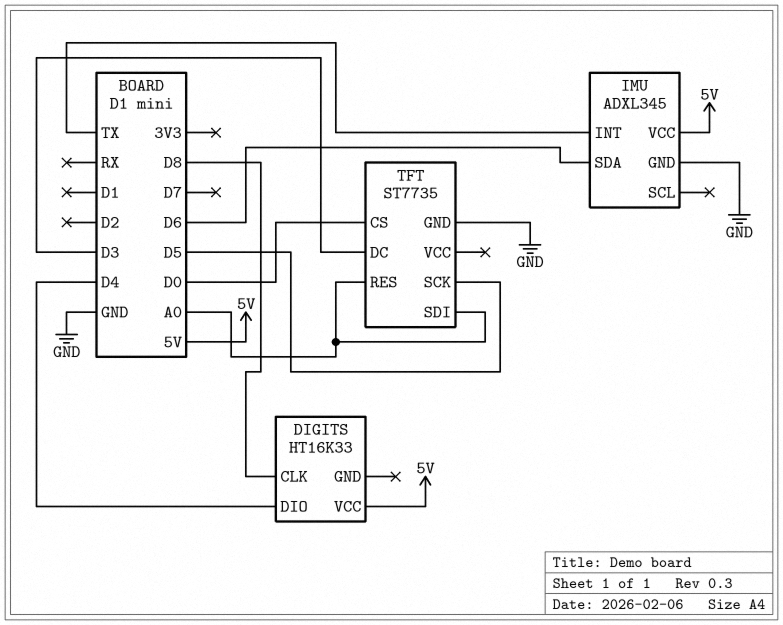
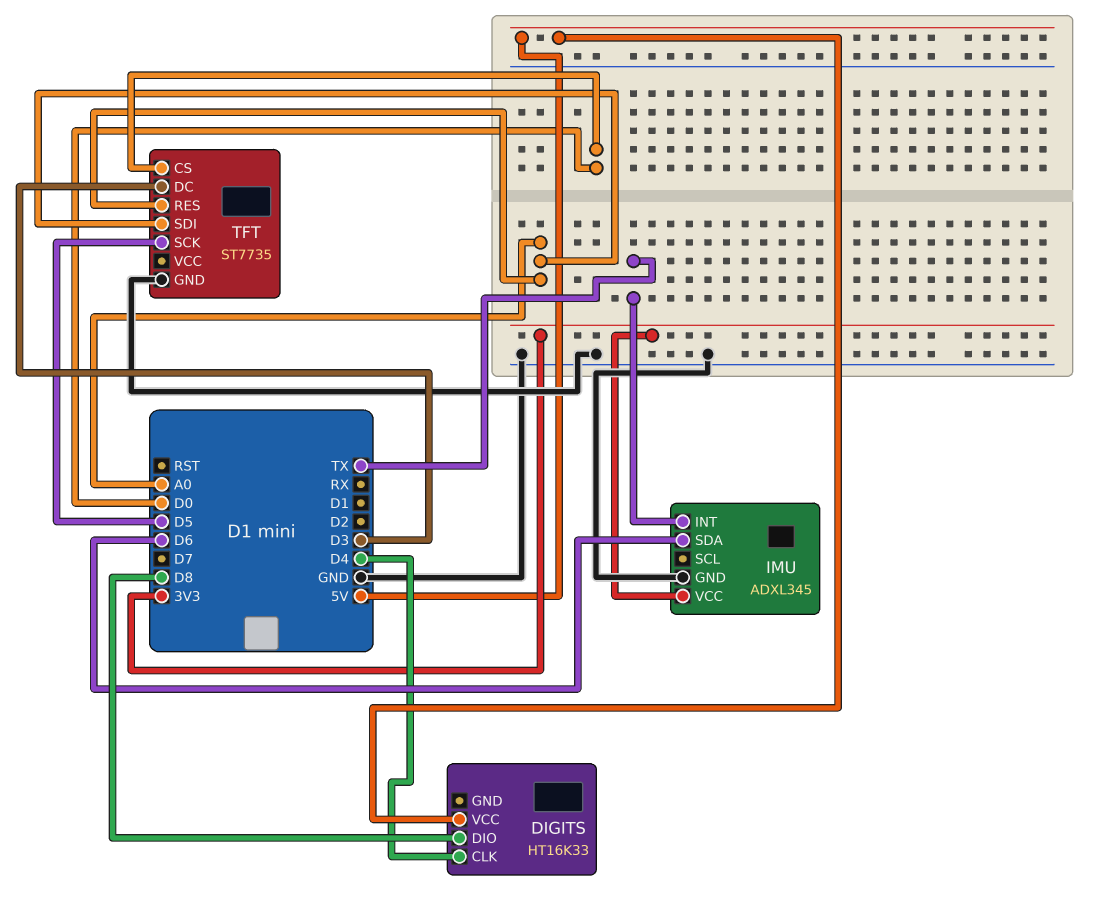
DIGITS pin CLK: D8 -> D4
DIGITS pin DIO: D4 -> D8
IMU pin VCC: 5V -> 3V3

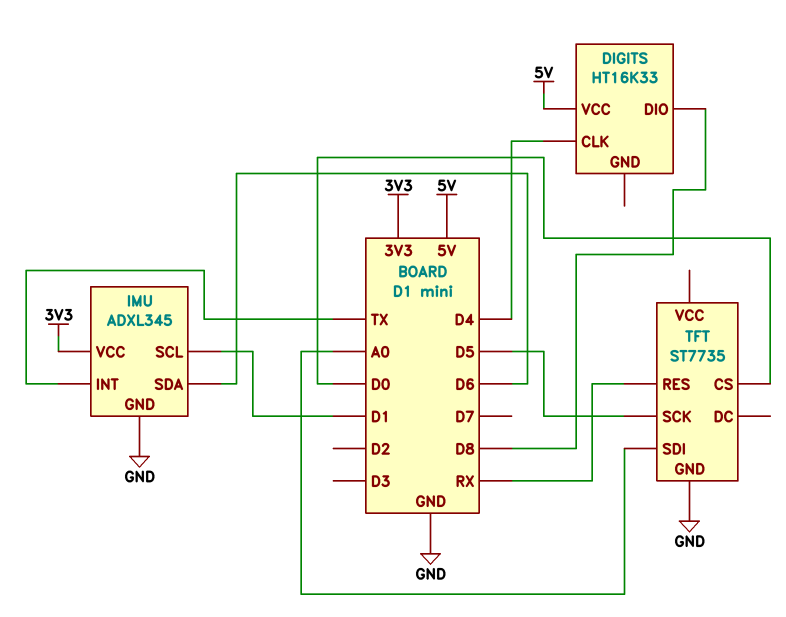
IMU pin SCL: none -> D1
TFT pin DC: D3 -> none
TFT pin RES: A0 -> RX

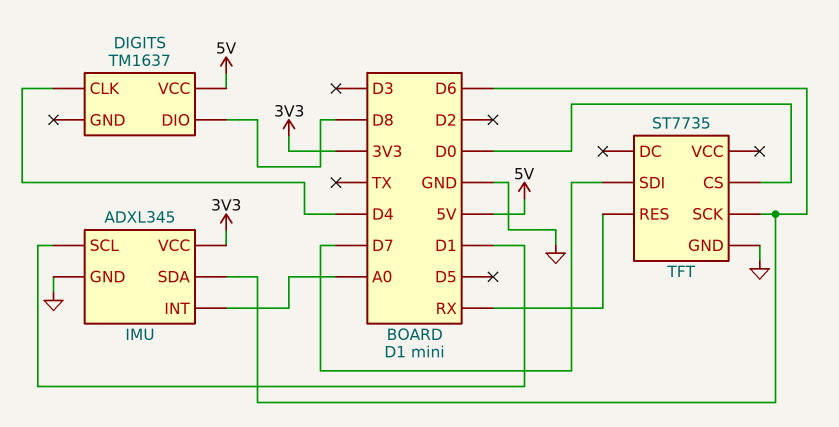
DIGITS: HT16K33 -> TM1637
IMU pin INT: TX -> A0
TFT pin SCK: D5 -> D6
TFT pin SDI: A0 -> D7

